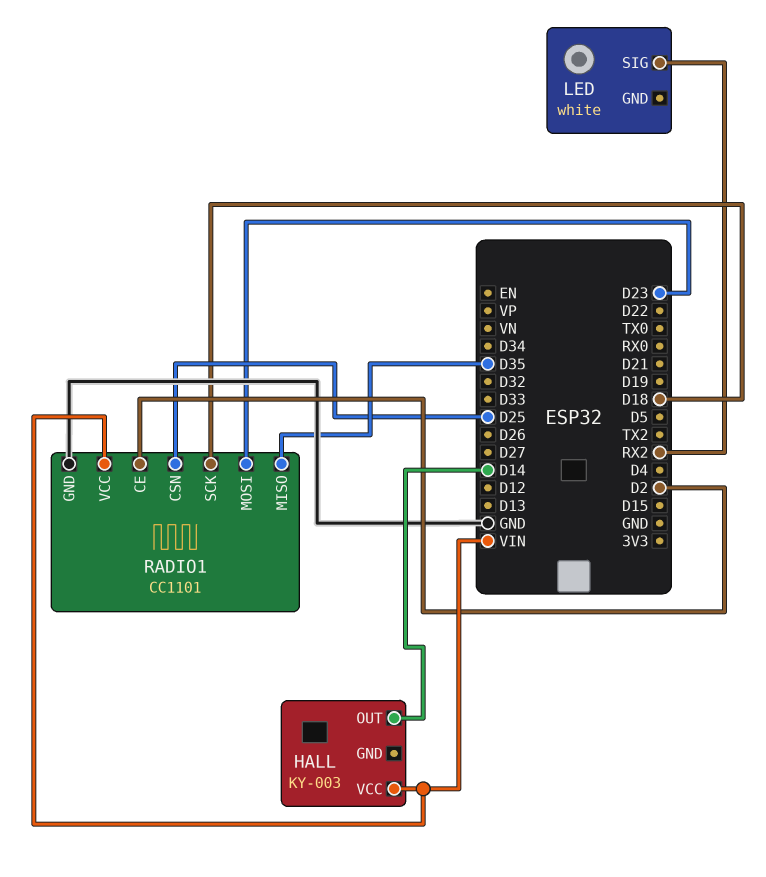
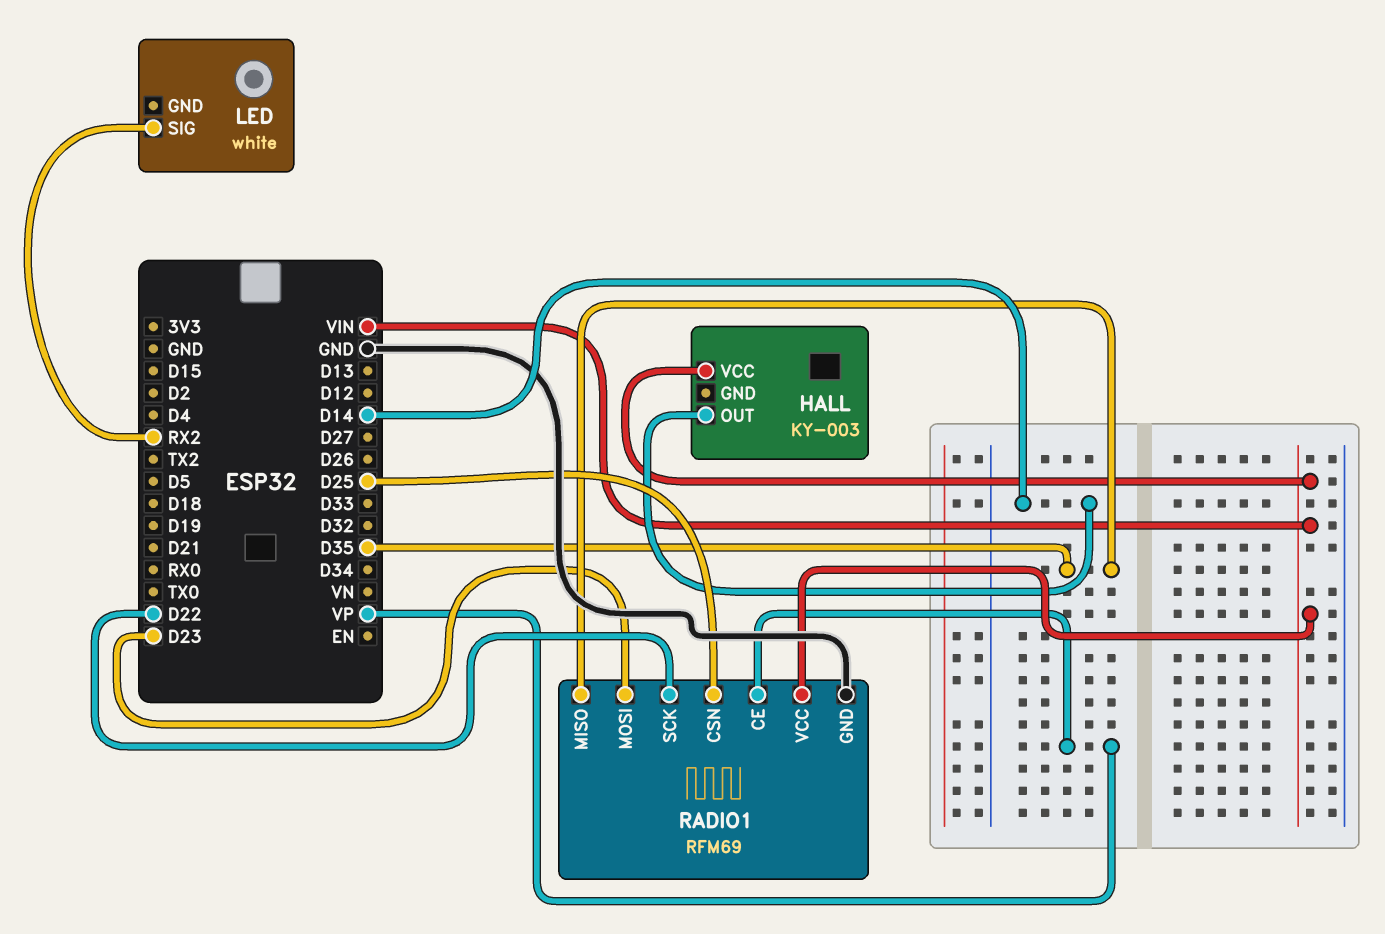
RADIO1: CC1101 -> RFM69
RADIO1 pin CE: D2 -> VP
RADIO1 pin SCK: D18 -> D22

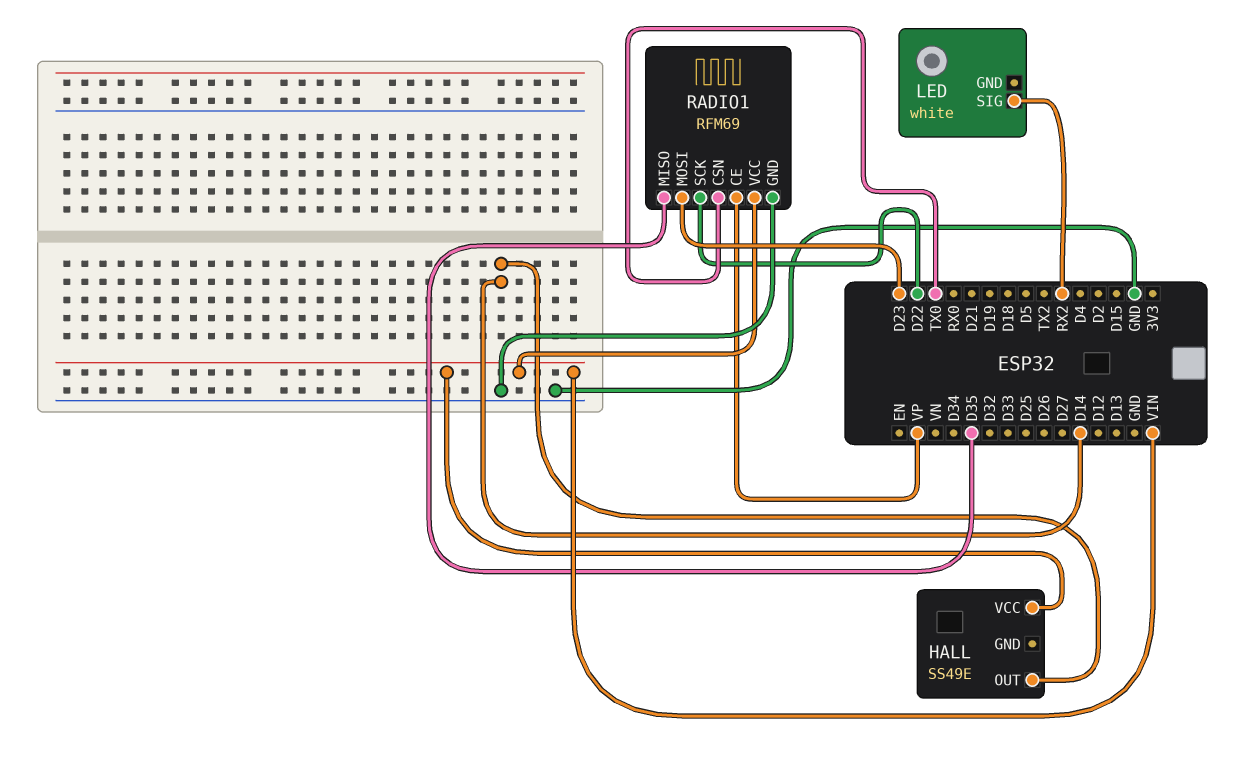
HALL: KY-003 -> SS49E
RADIO1 pin CSN: D25 -> TX0

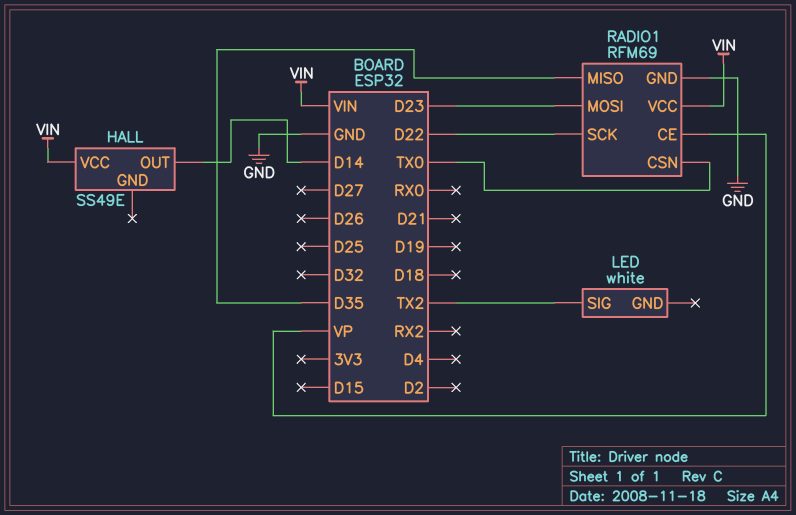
LED pin SIG: RX2 -> TX2

